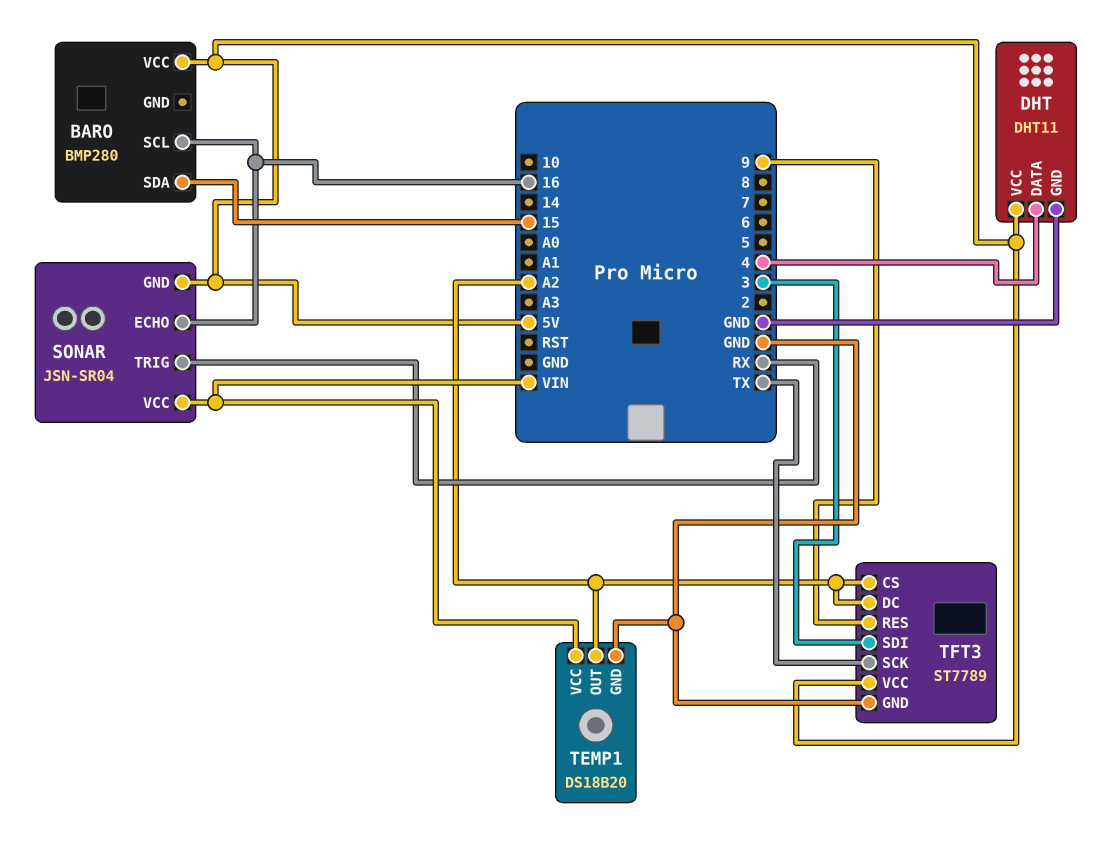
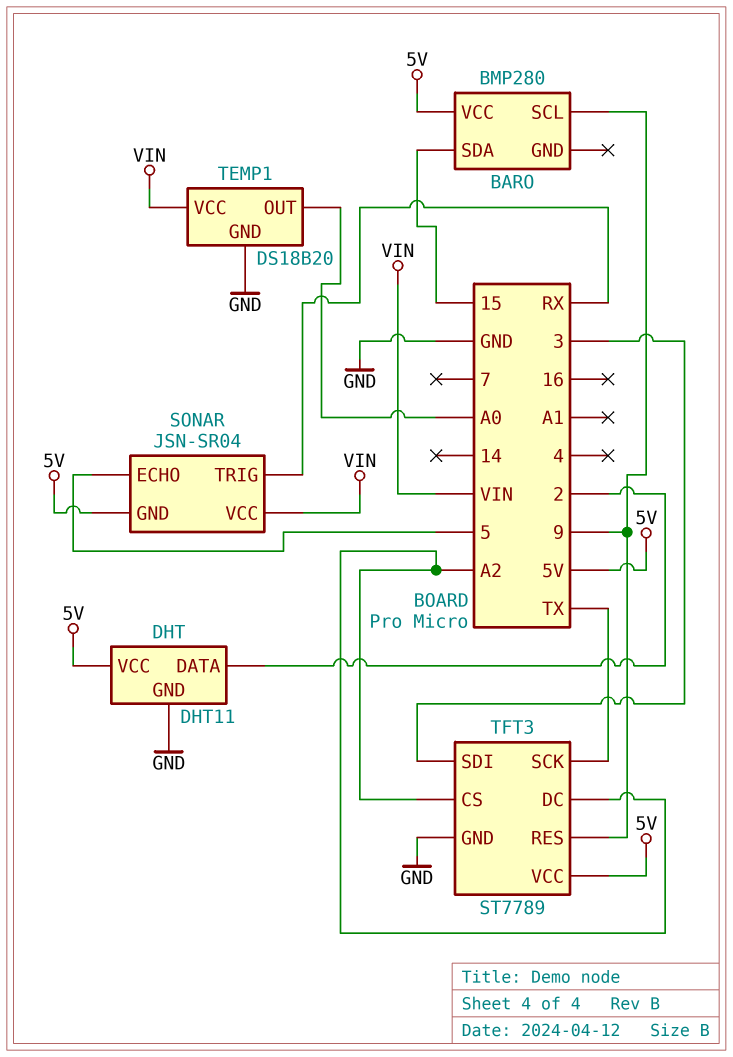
BARO pin SCL: 16 -> 9
DHT pin DATA: 4 -> 2
SONAR pin ECHO: 16 -> 5
TEMP1 pin OUT: A2 -> A0

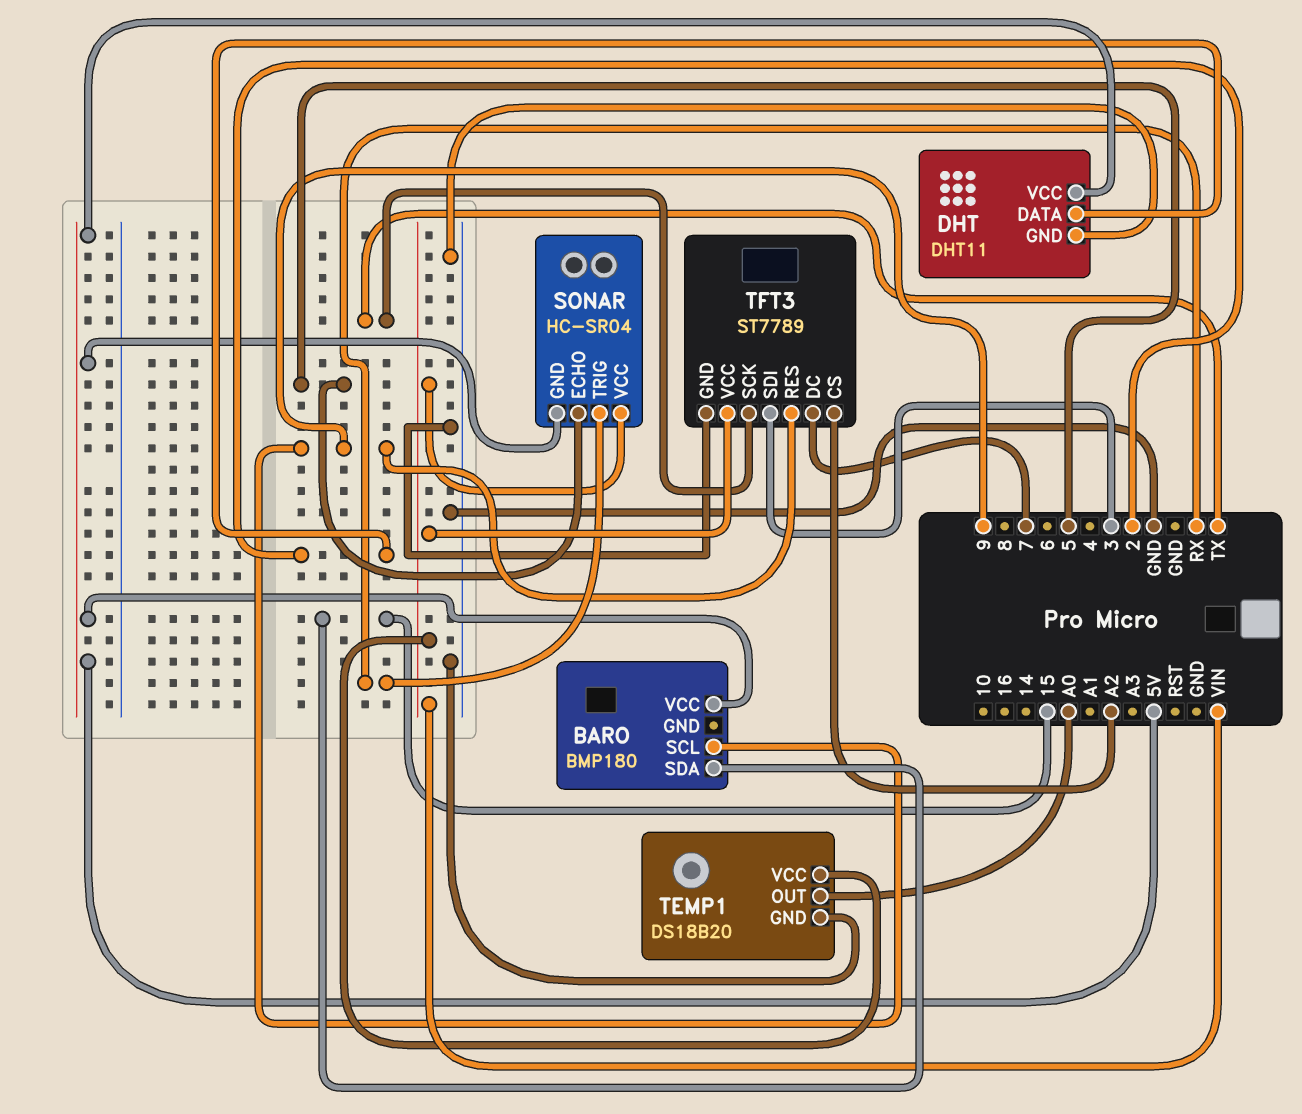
BARO: BMP280 -> BMP180
SONAR: JSN-SR04 -> HC-SR04
TFT3 pin DC: A2 -> 7
TFT3 pin VCC: 5V -> VIN

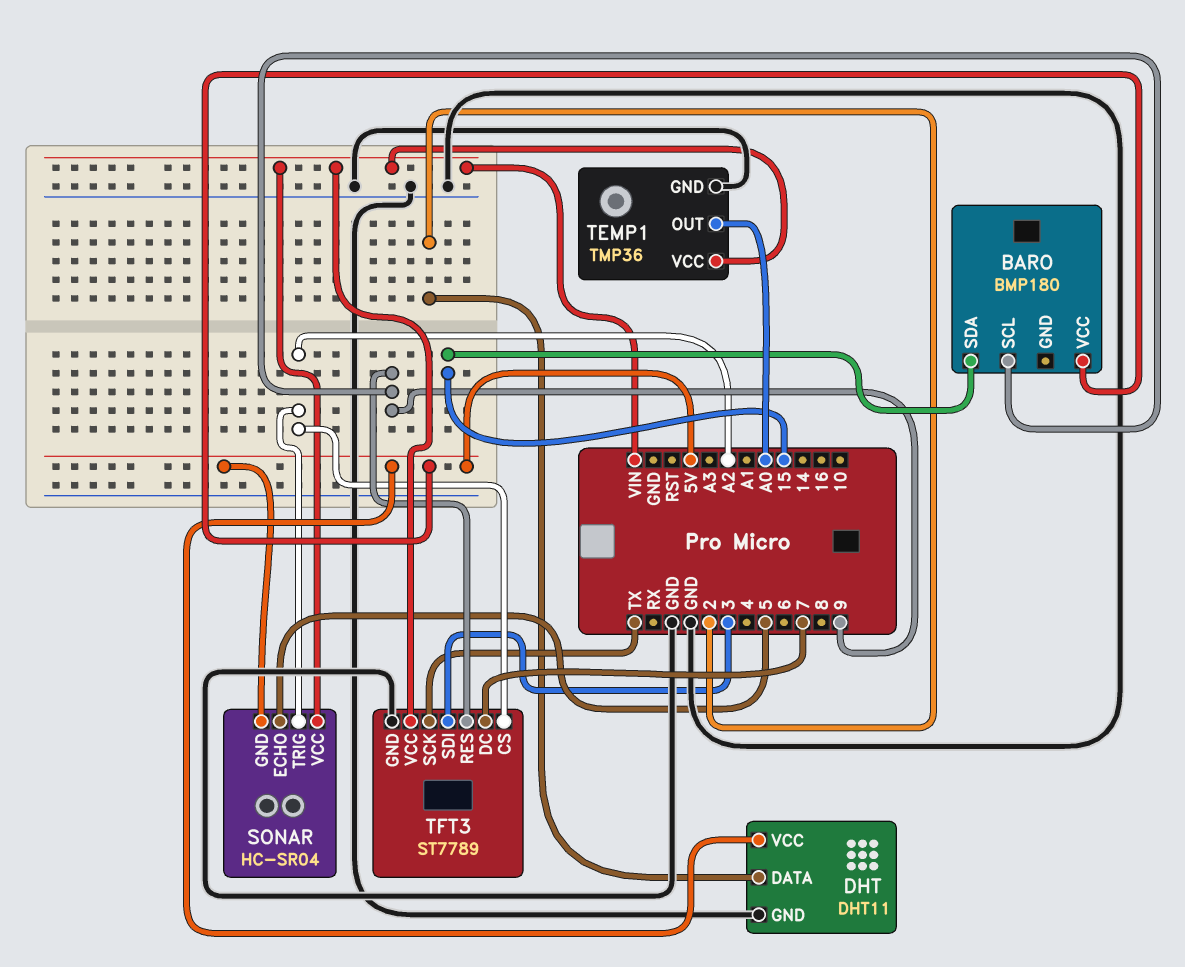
SONAR pin TRIG: RX -> A2
TEMP1: DS18B20 -> TMP36

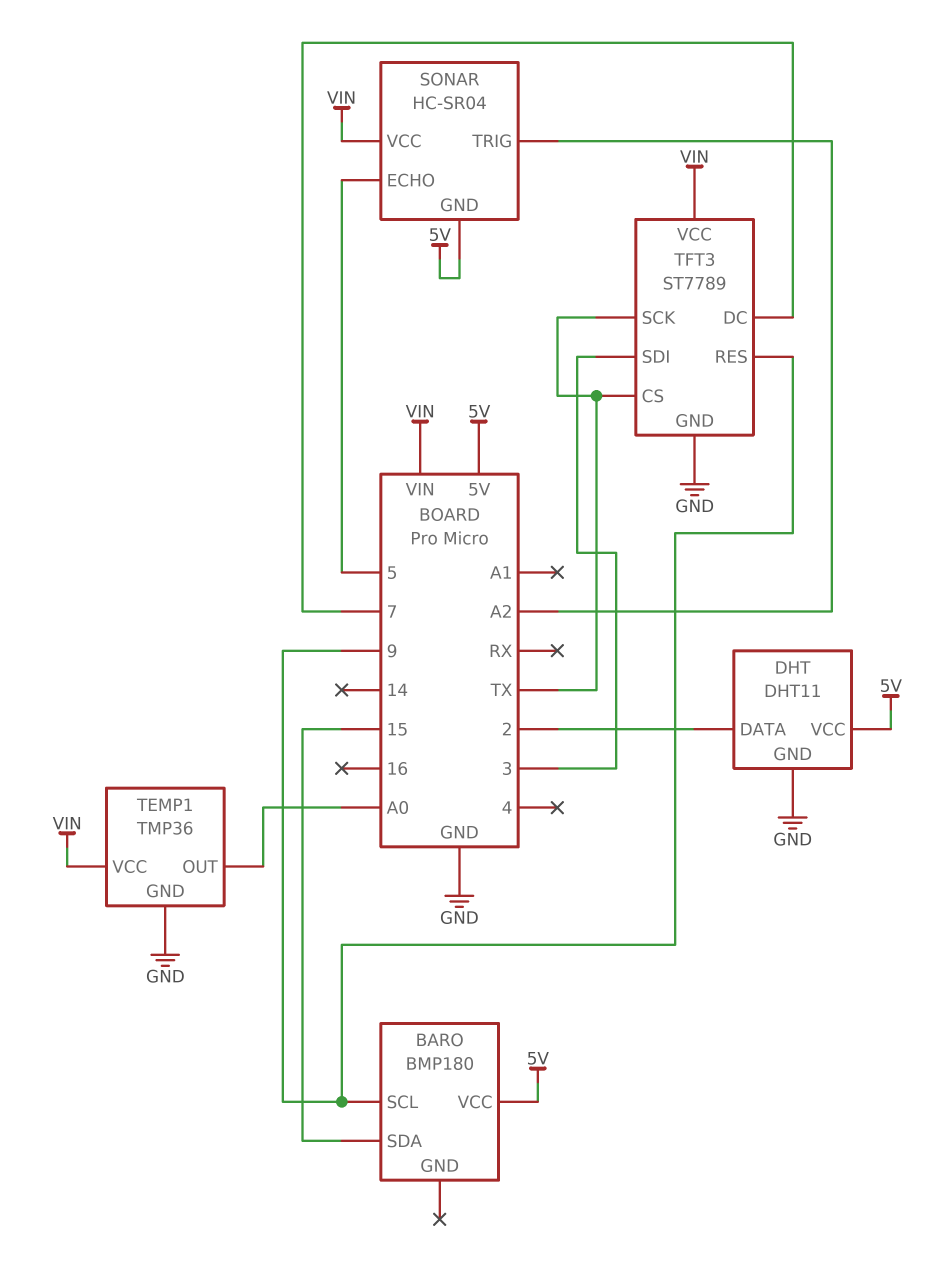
TFT3 pin CS: A2 -> TX

